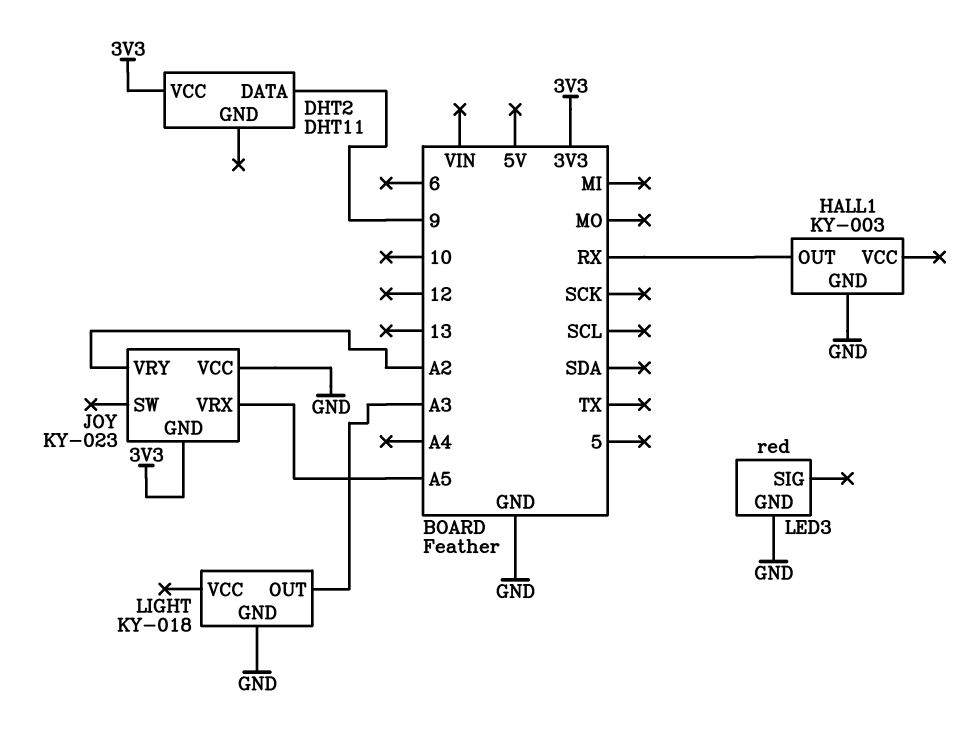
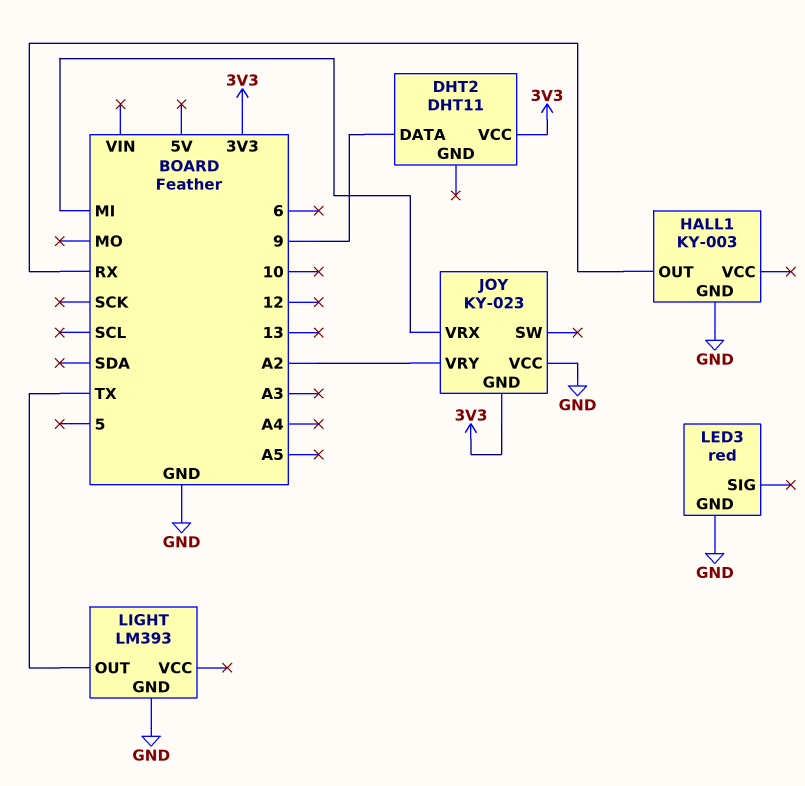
JOY pin VRX: A5 -> MI
LIGHT: KY-018 -> LM393
LIGHT pin OUT: A3 -> TX

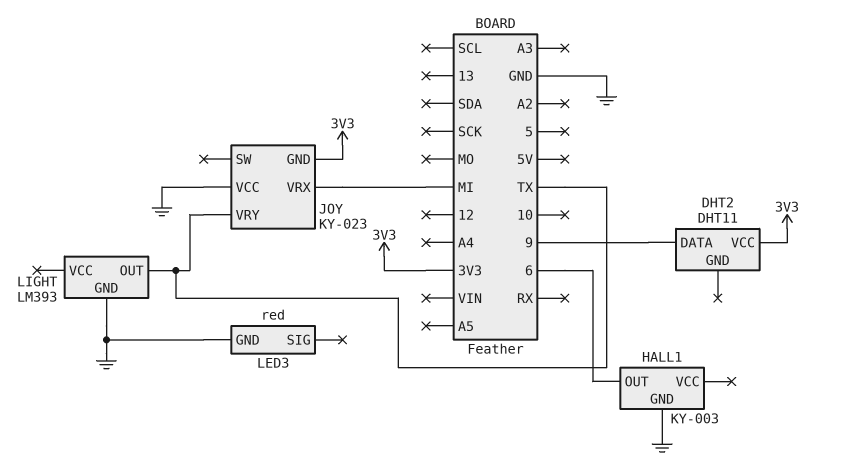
HALL1 pin OUT: RX -> 6
JOY pin VRY: A2 -> TX

